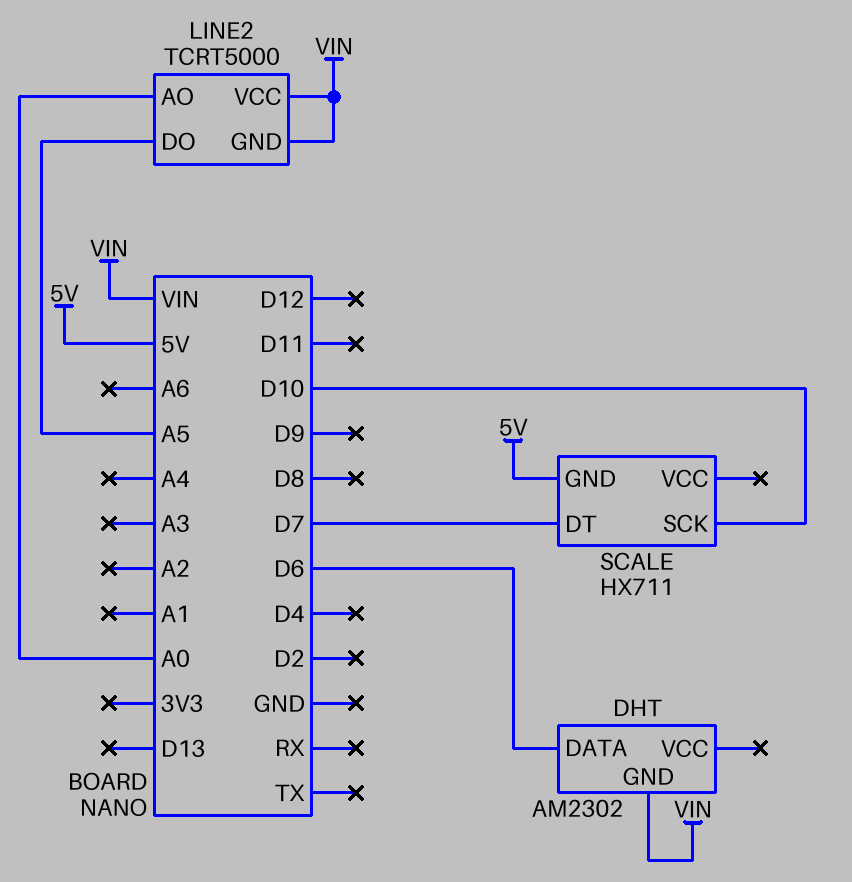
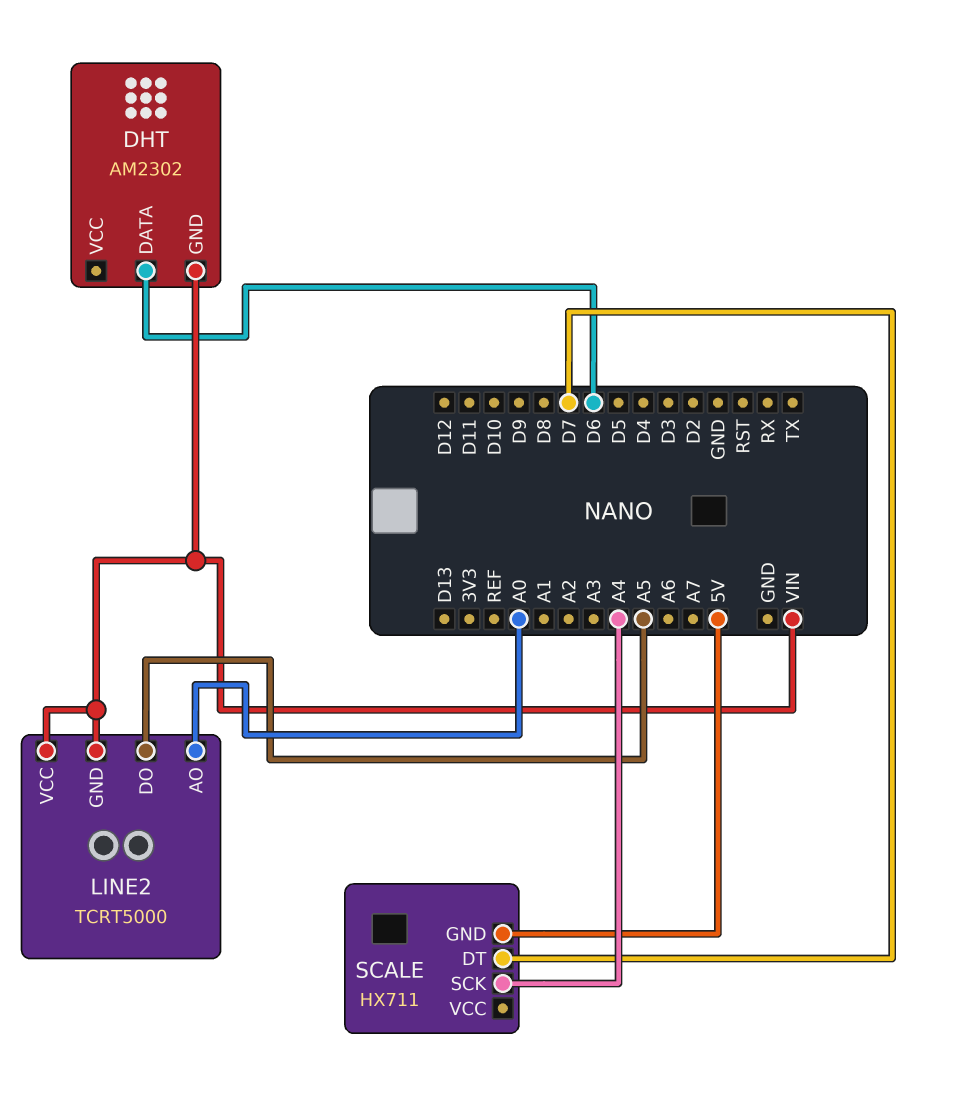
SCALE pin SCK: D10 -> A4

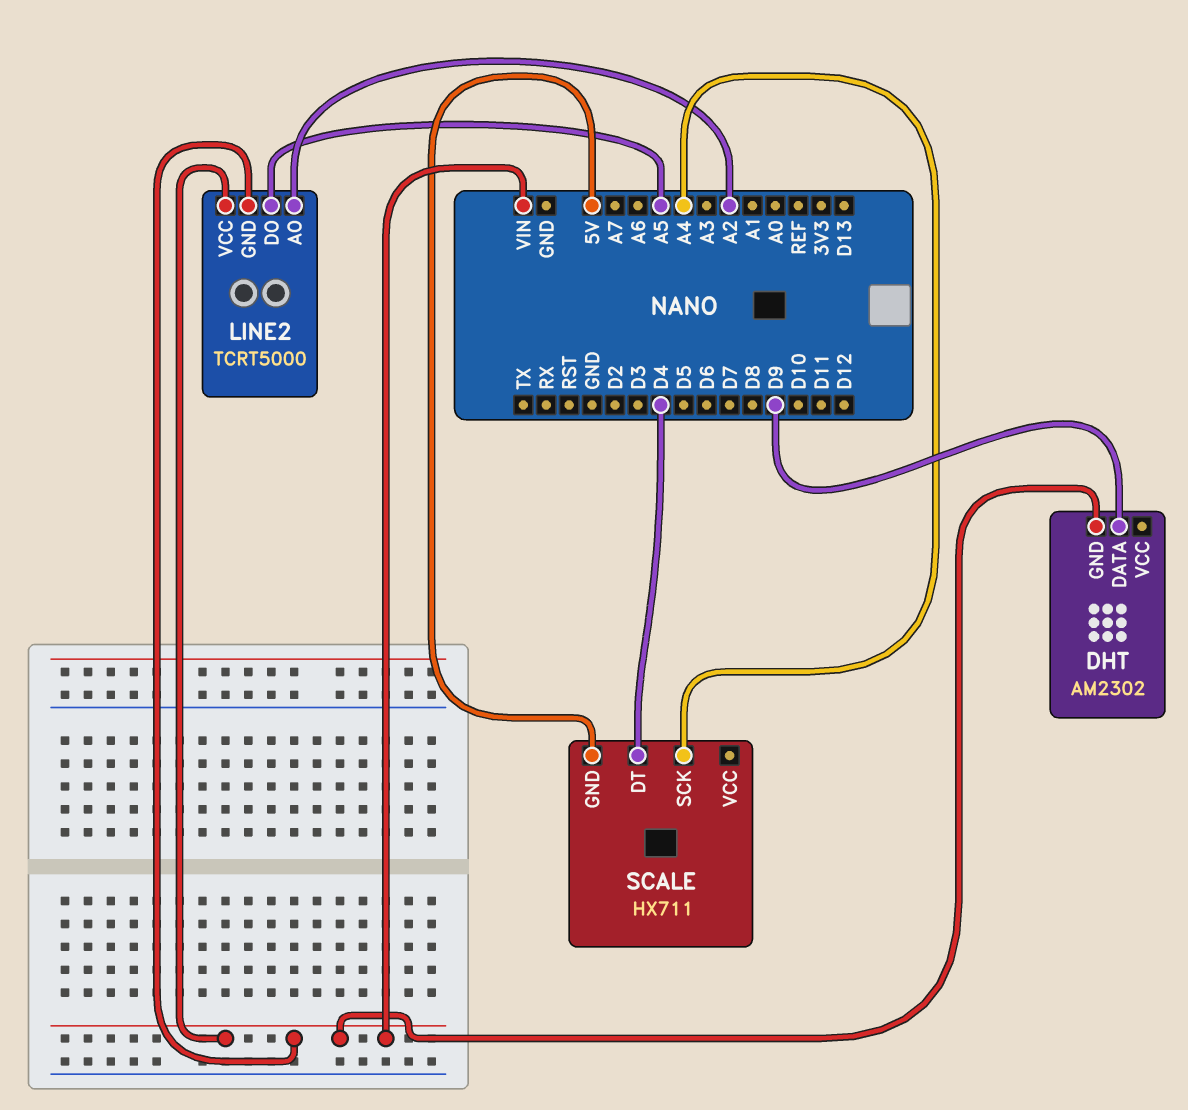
DHT pin DATA: D6 -> D9
LINE2 pin AO: A0 -> A2
SCALE pin DT: D7 -> D4

